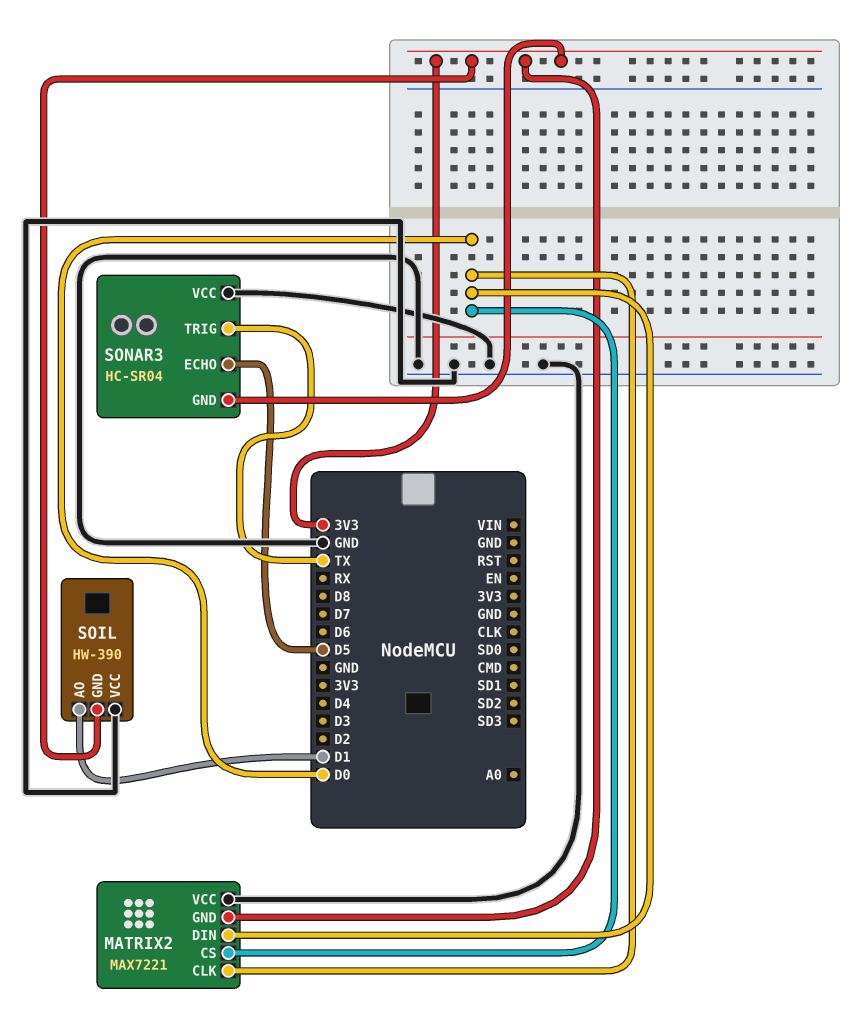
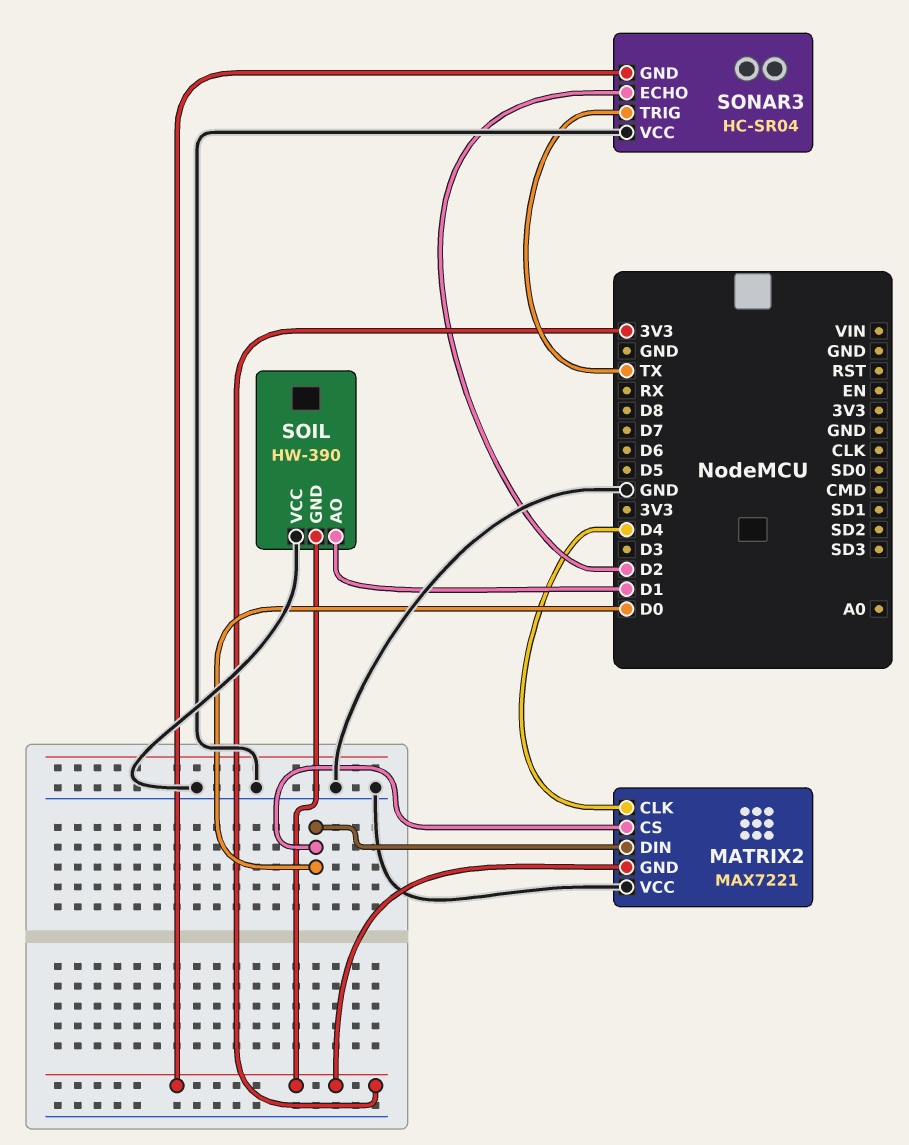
MATRIX2 pin CLK: D0 -> D4
SONAR3 pin ECHO: D5 -> D2

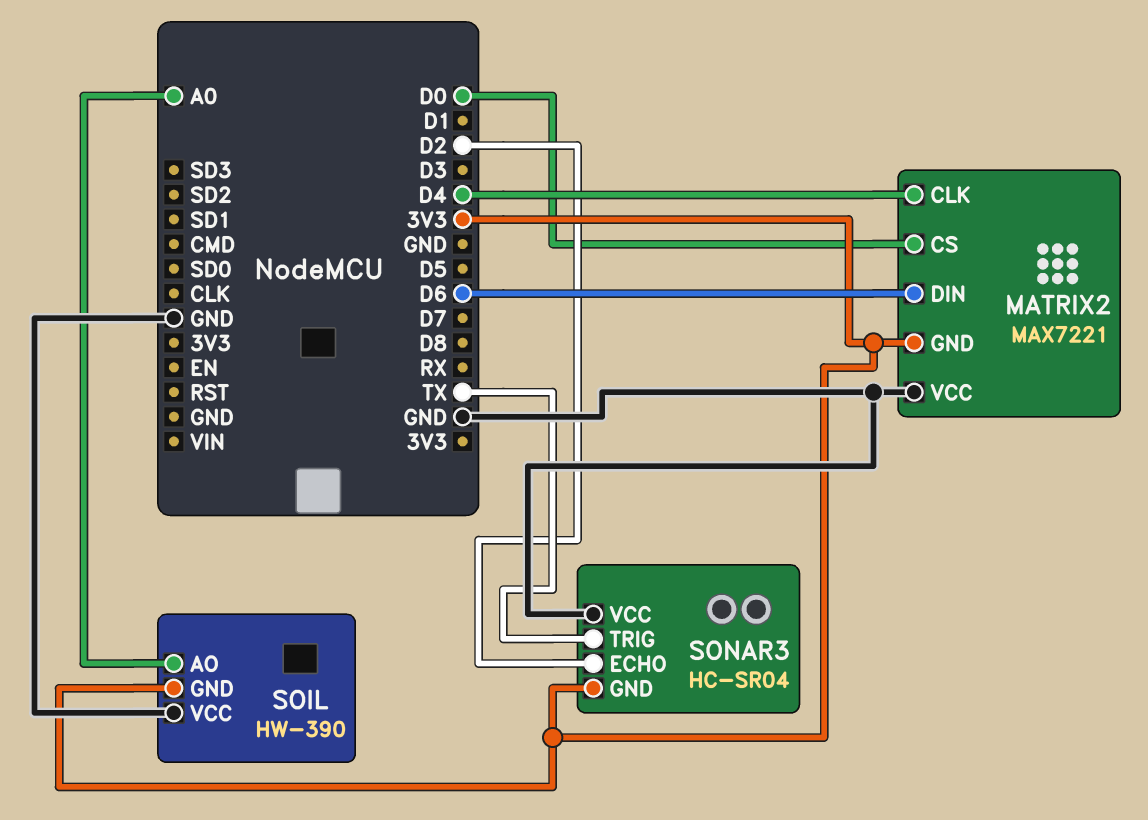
MATRIX2 pin DIN: D0 -> D6
SOIL pin AO: D1 -> A0

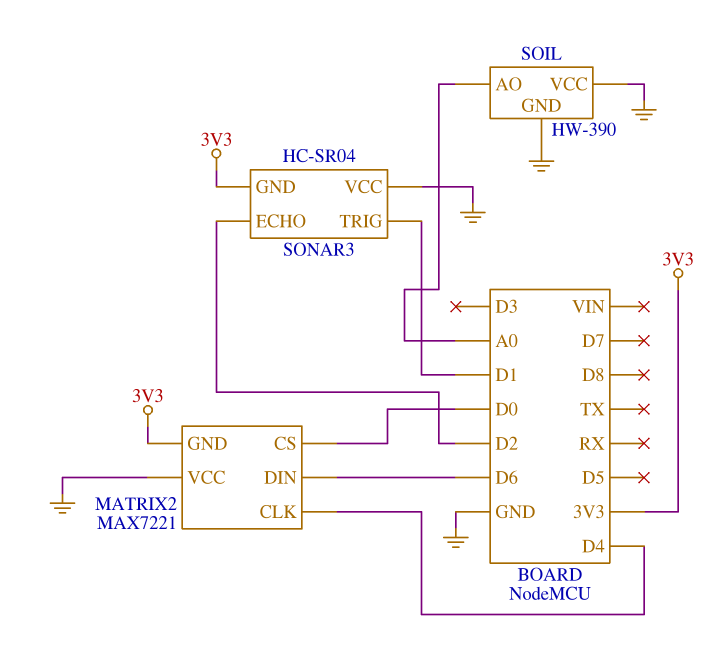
SOIL pin GND: 3V3 -> GND
SONAR3 pin TRIG: TX -> D1

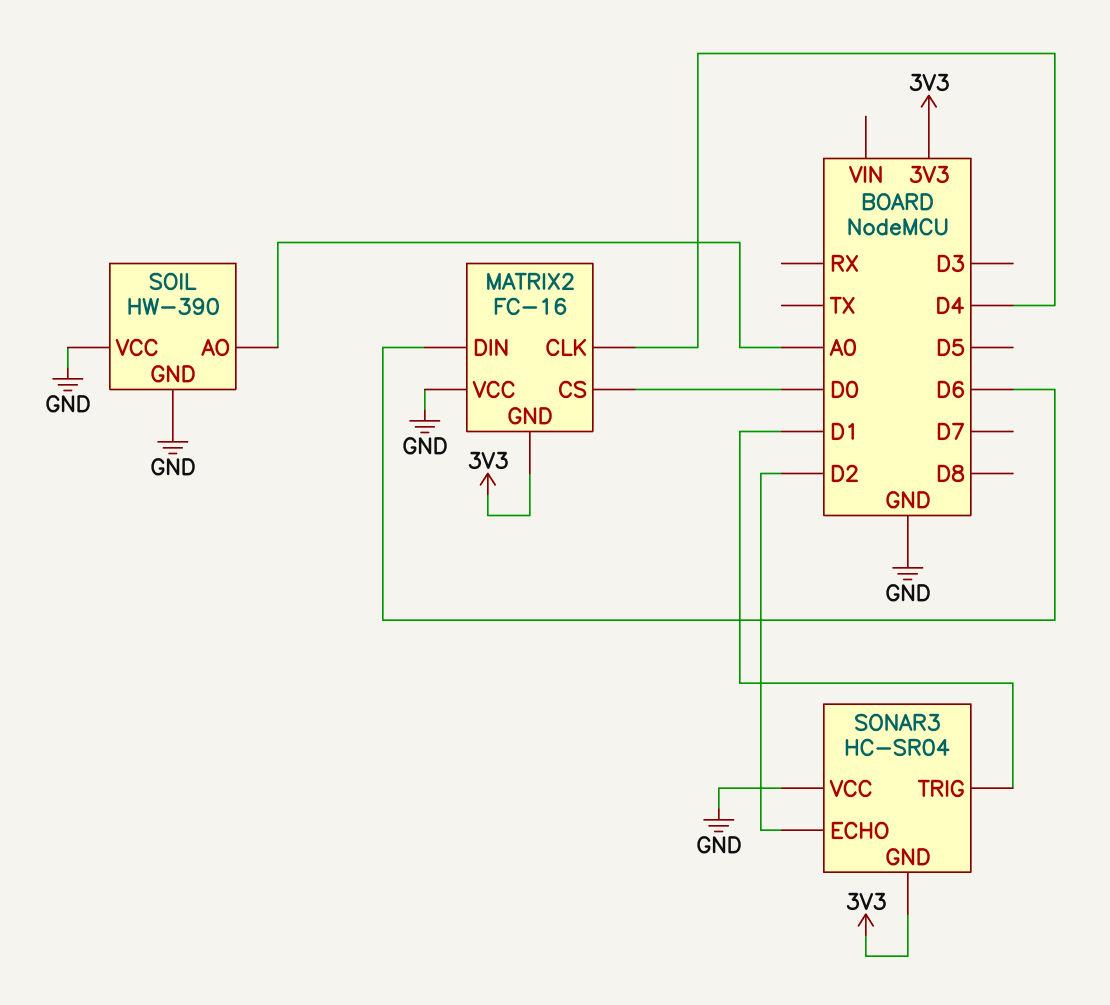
MATRIX2: MAX7221 -> FC-16

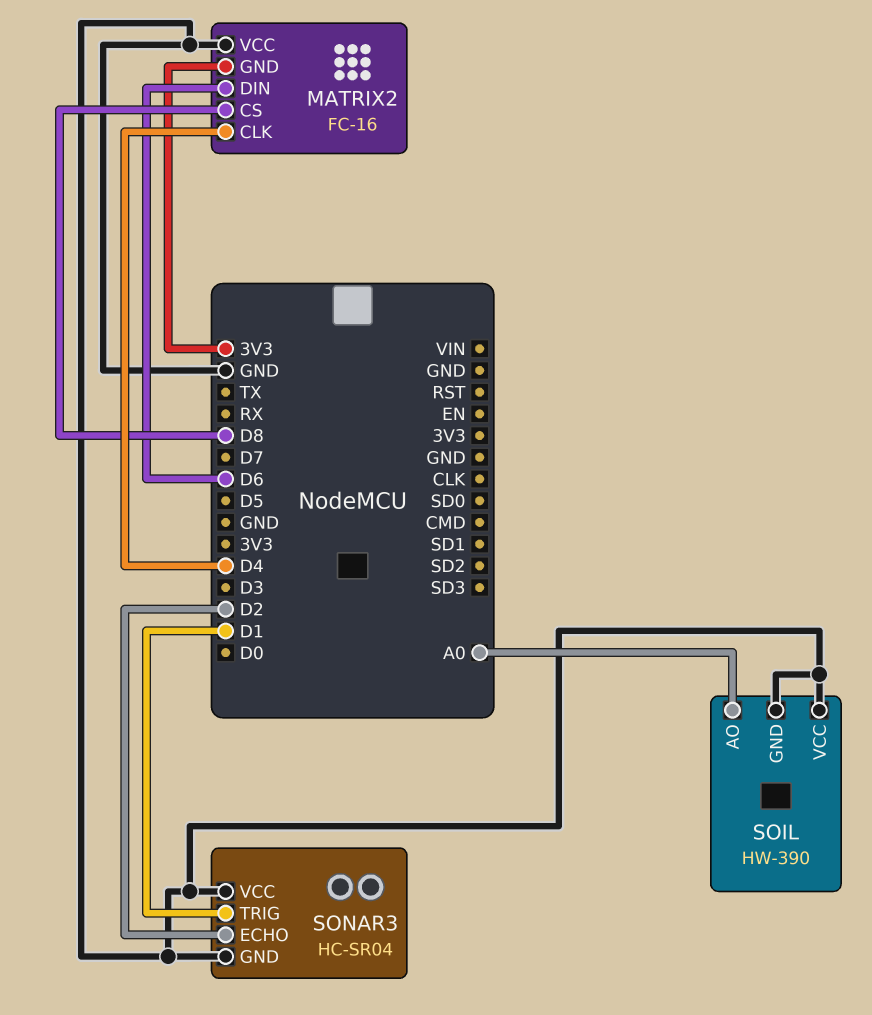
MATRIX2 pin CS: D0 -> D8
SONAR3 pin GND: 3V3 -> GND

